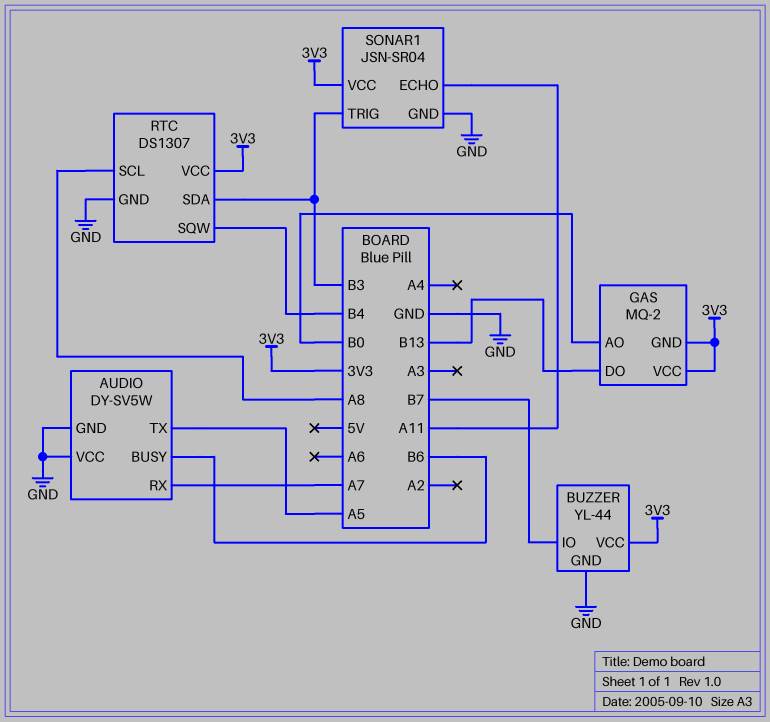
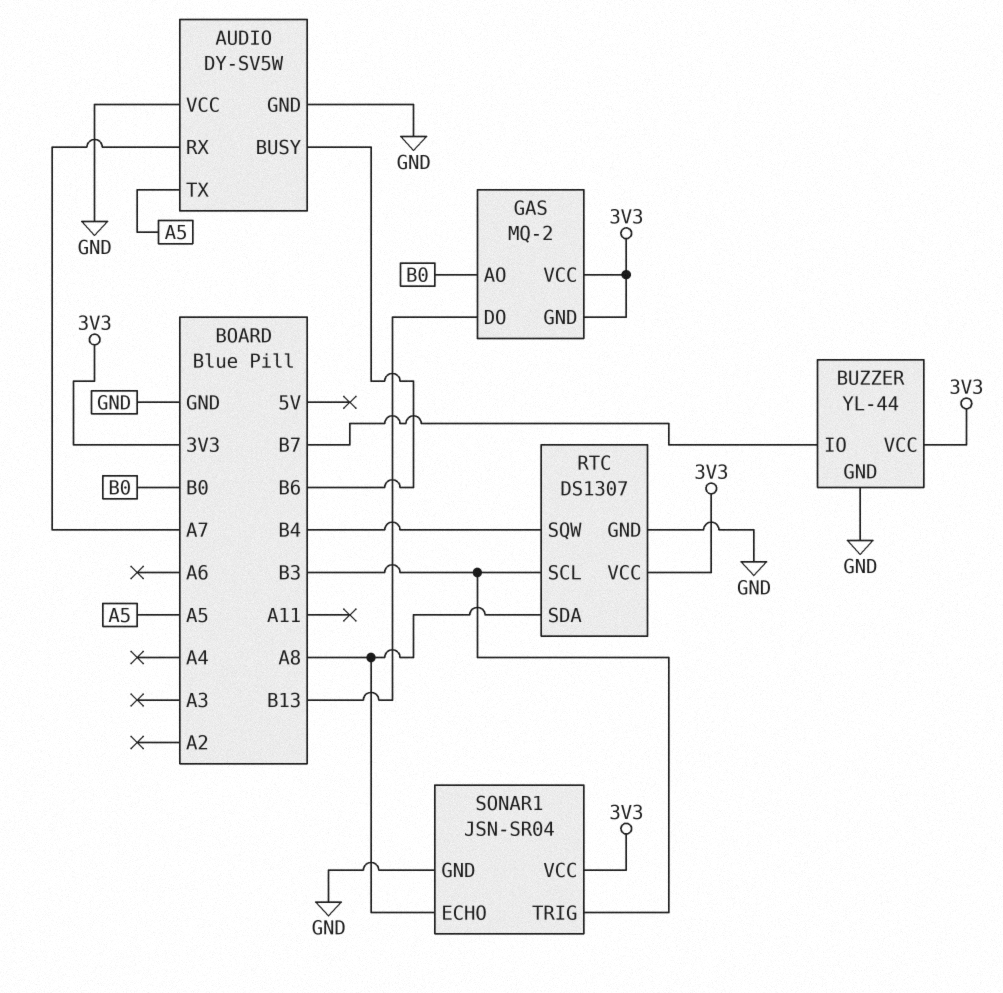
RTC pin SCL: A8 -> B3
RTC pin SDA: B3 -> A8
SONAR1 pin ECHO: A11 -> A8

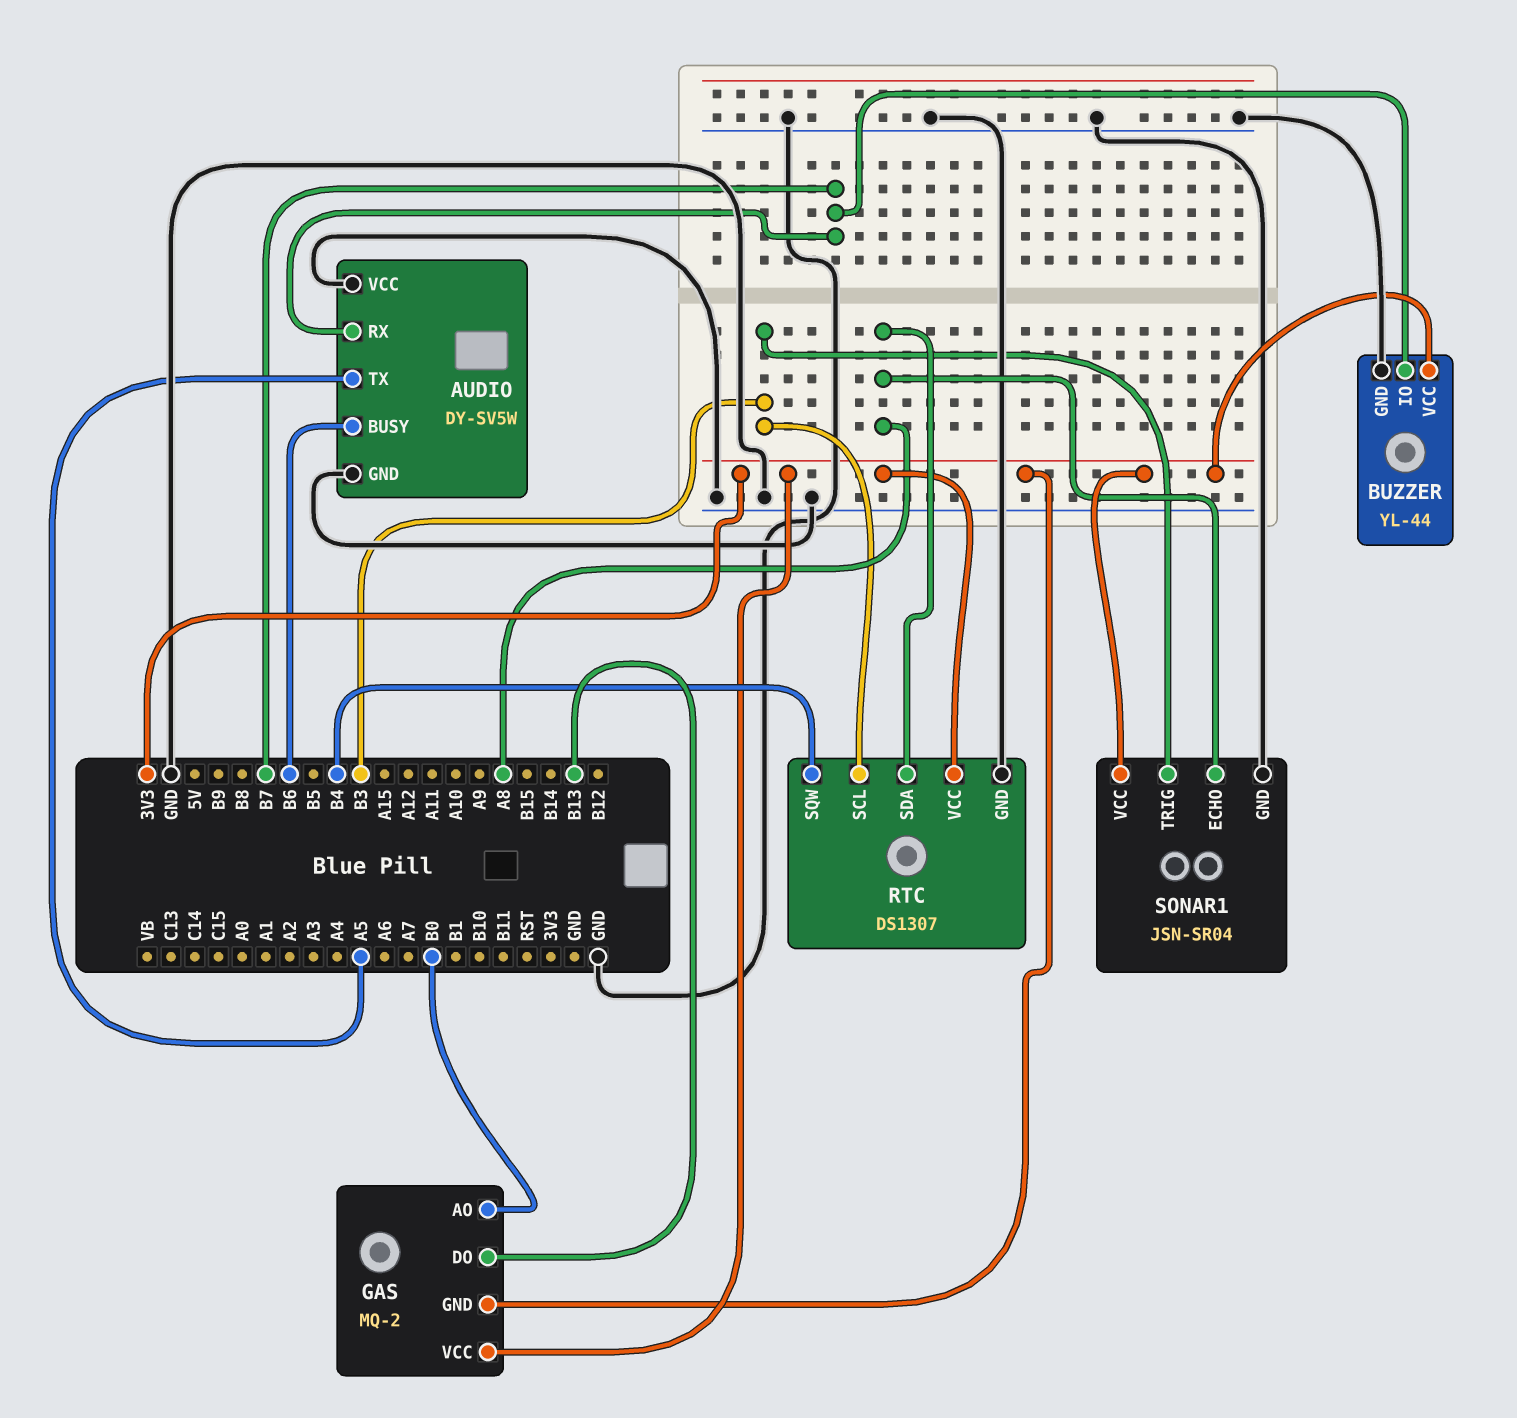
AUDIO pin RX: A7 -> B7

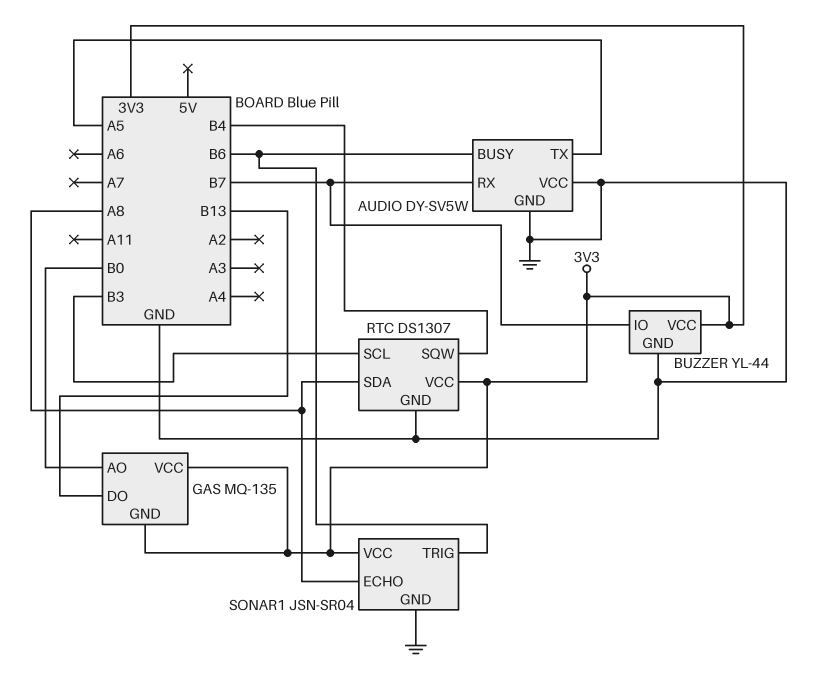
GAS: MQ-2 -> MQ-135
SONAR1 pin TRIG: B3 -> B6

